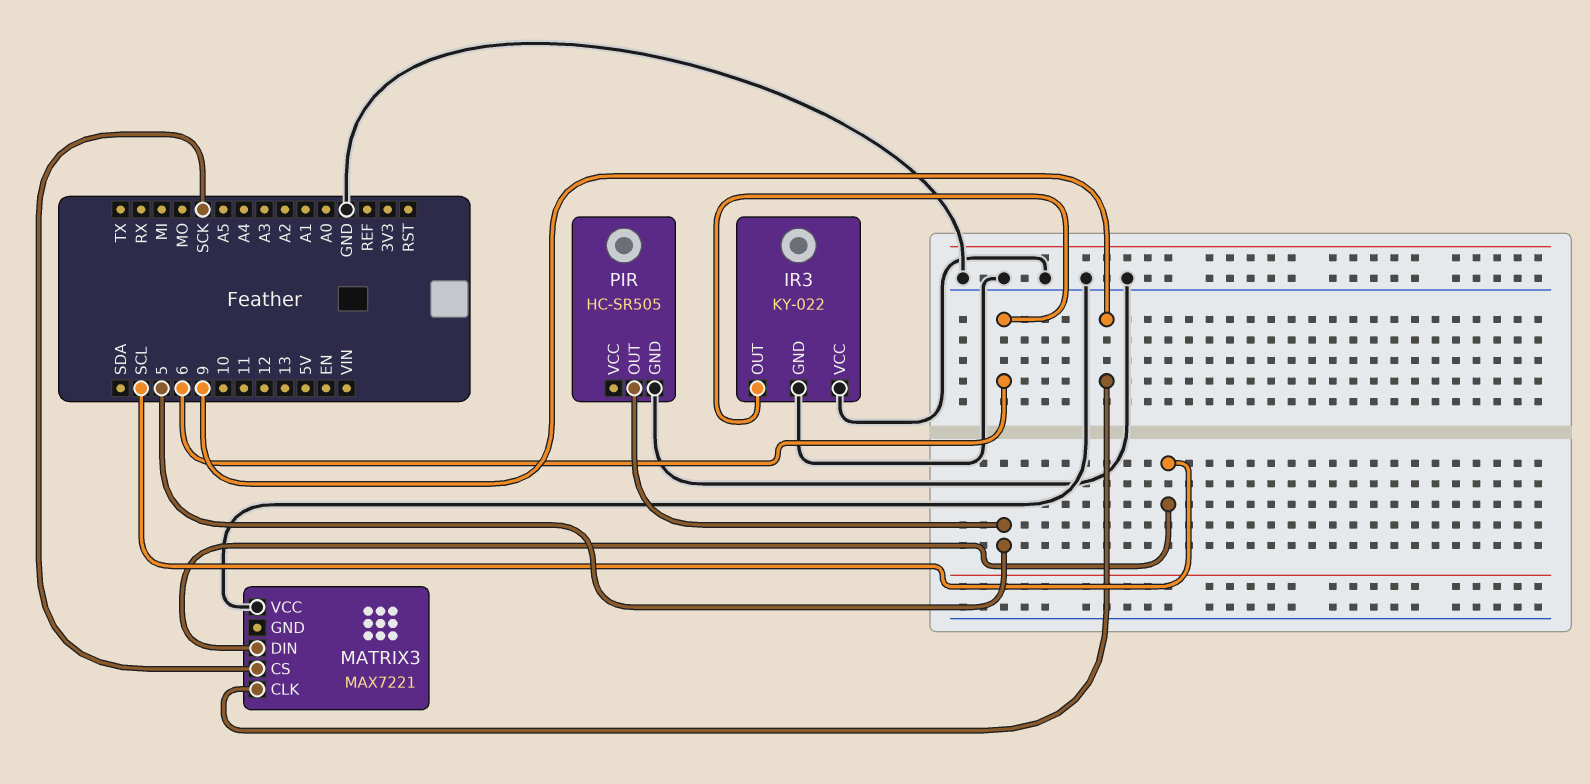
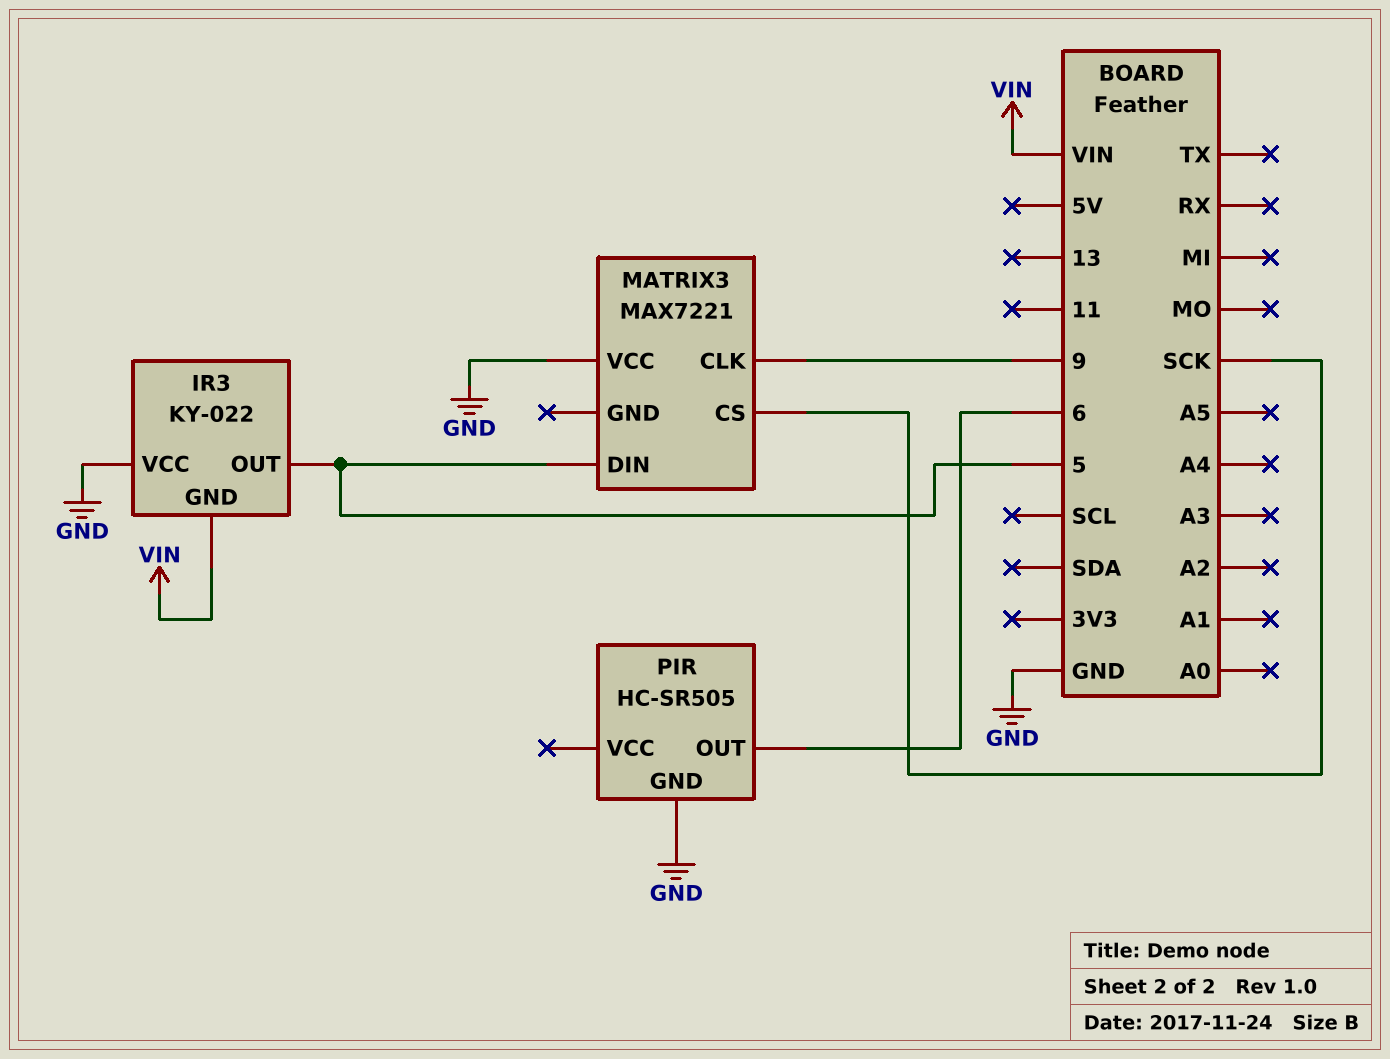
IR3 pin GND: GND -> VIN
IR3 pin OUT: 6 -> 5
MATRIX3 pin DIN: SCL -> 5
PIR pin OUT: 5 -> 6

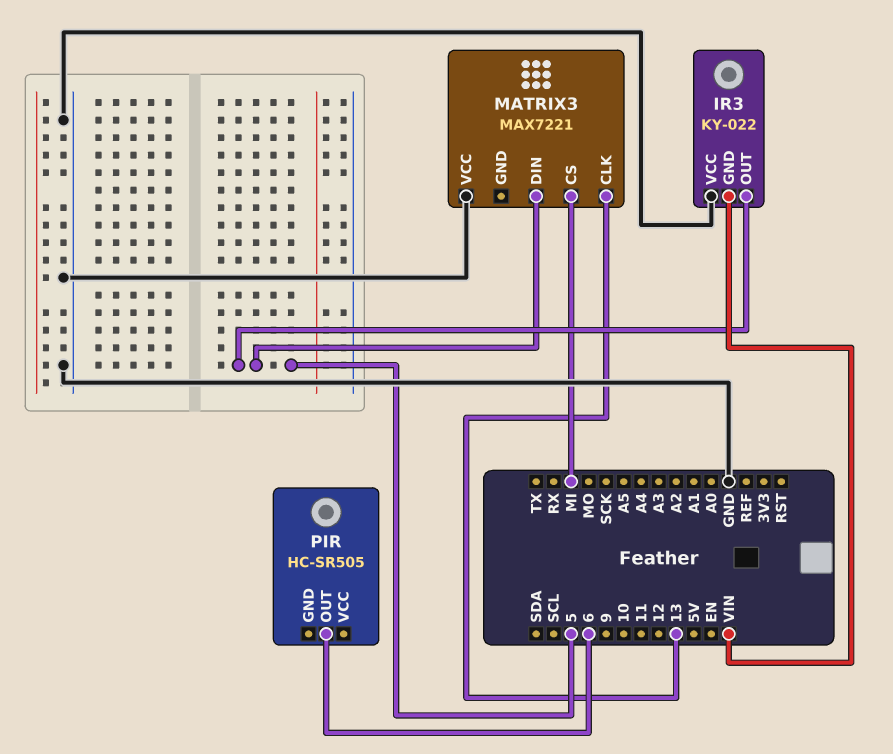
MATRIX3 pin CLK: 9 -> 13
MATRIX3 pin CS: SCK -> MI
PIR pin GND: GND -> none

